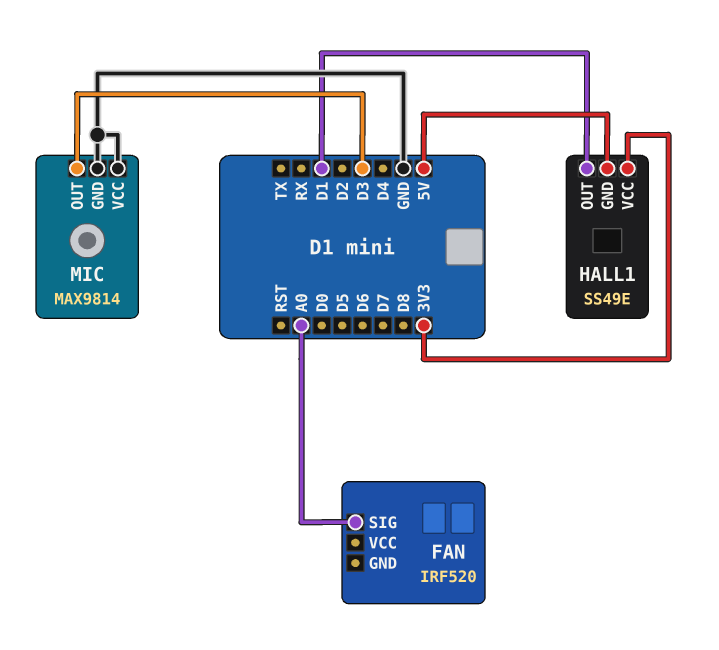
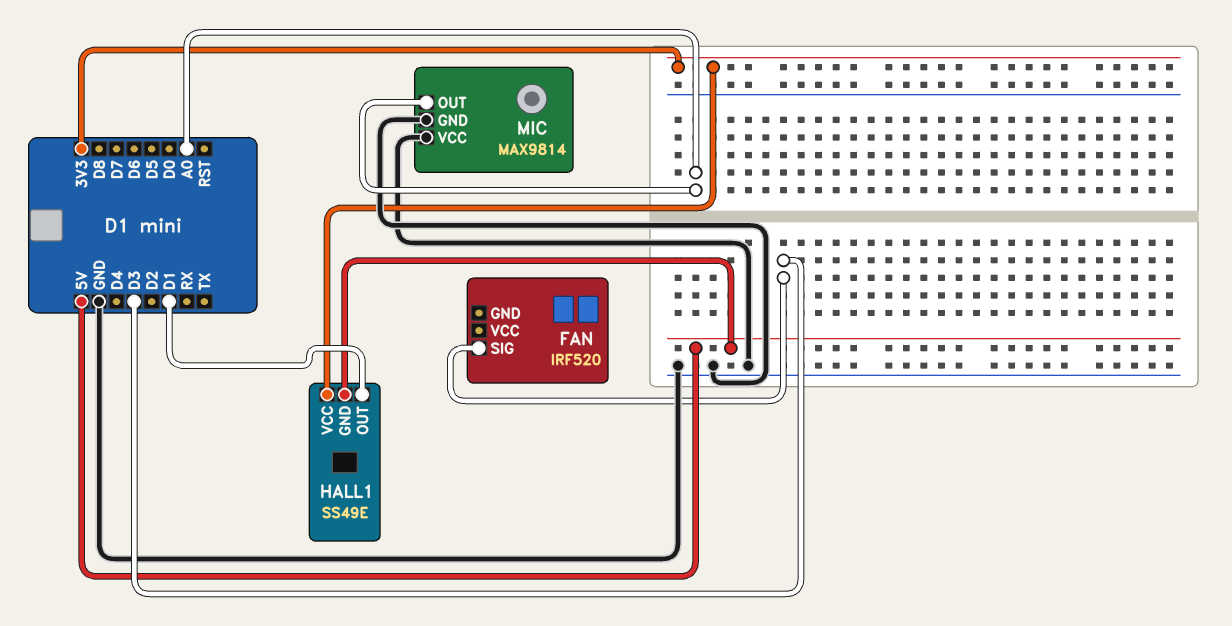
FAN pin SIG: A0 -> D3
MIC pin OUT: D3 -> A0

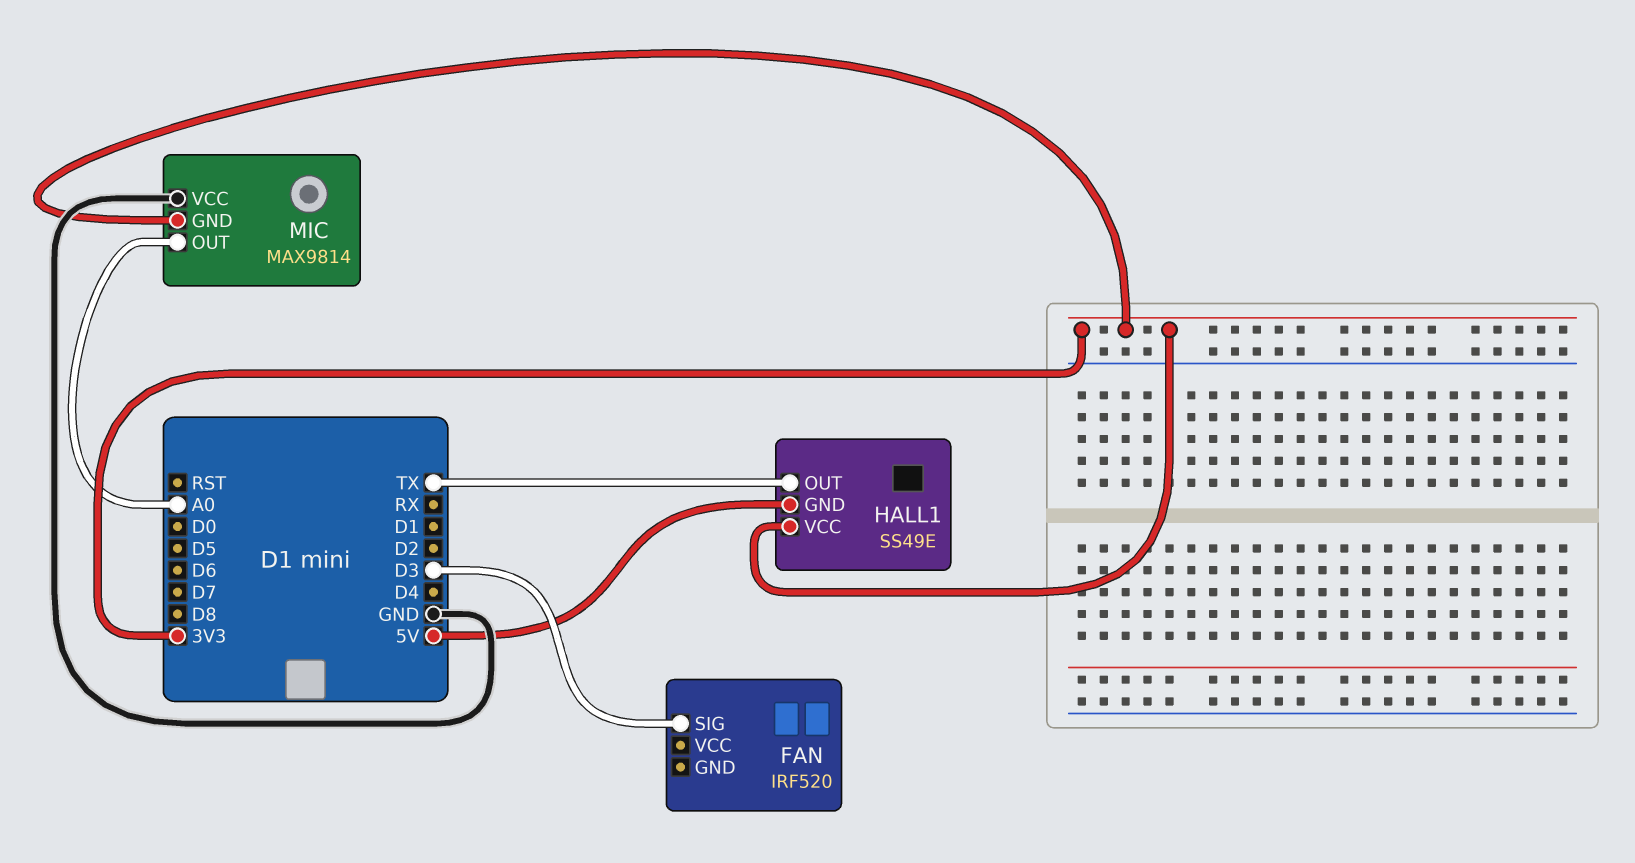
HALL1 pin OUT: D1 -> TX
MIC pin GND: GND -> 3V3

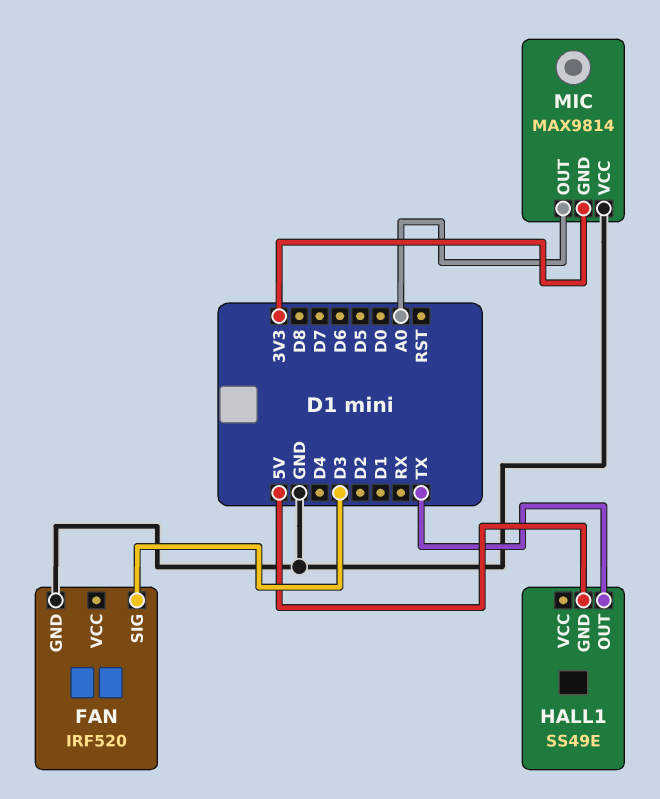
FAN pin GND: none -> GND
HALL1 pin VCC: 3V3 -> none

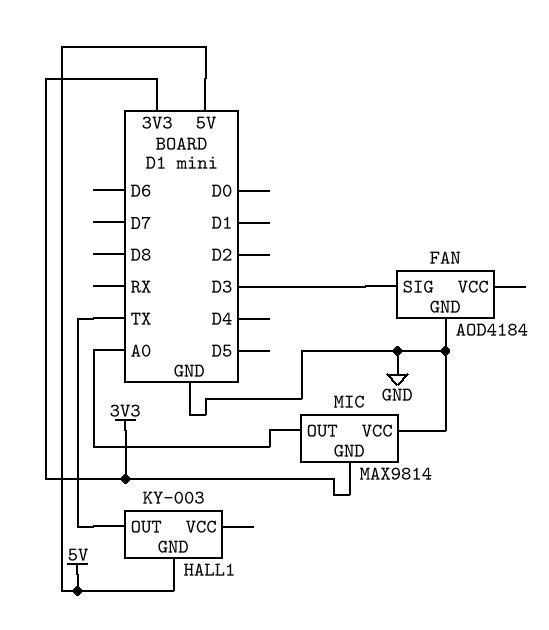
FAN: IRF520 -> AOD4184
HALL1: SS49E -> KY-003

